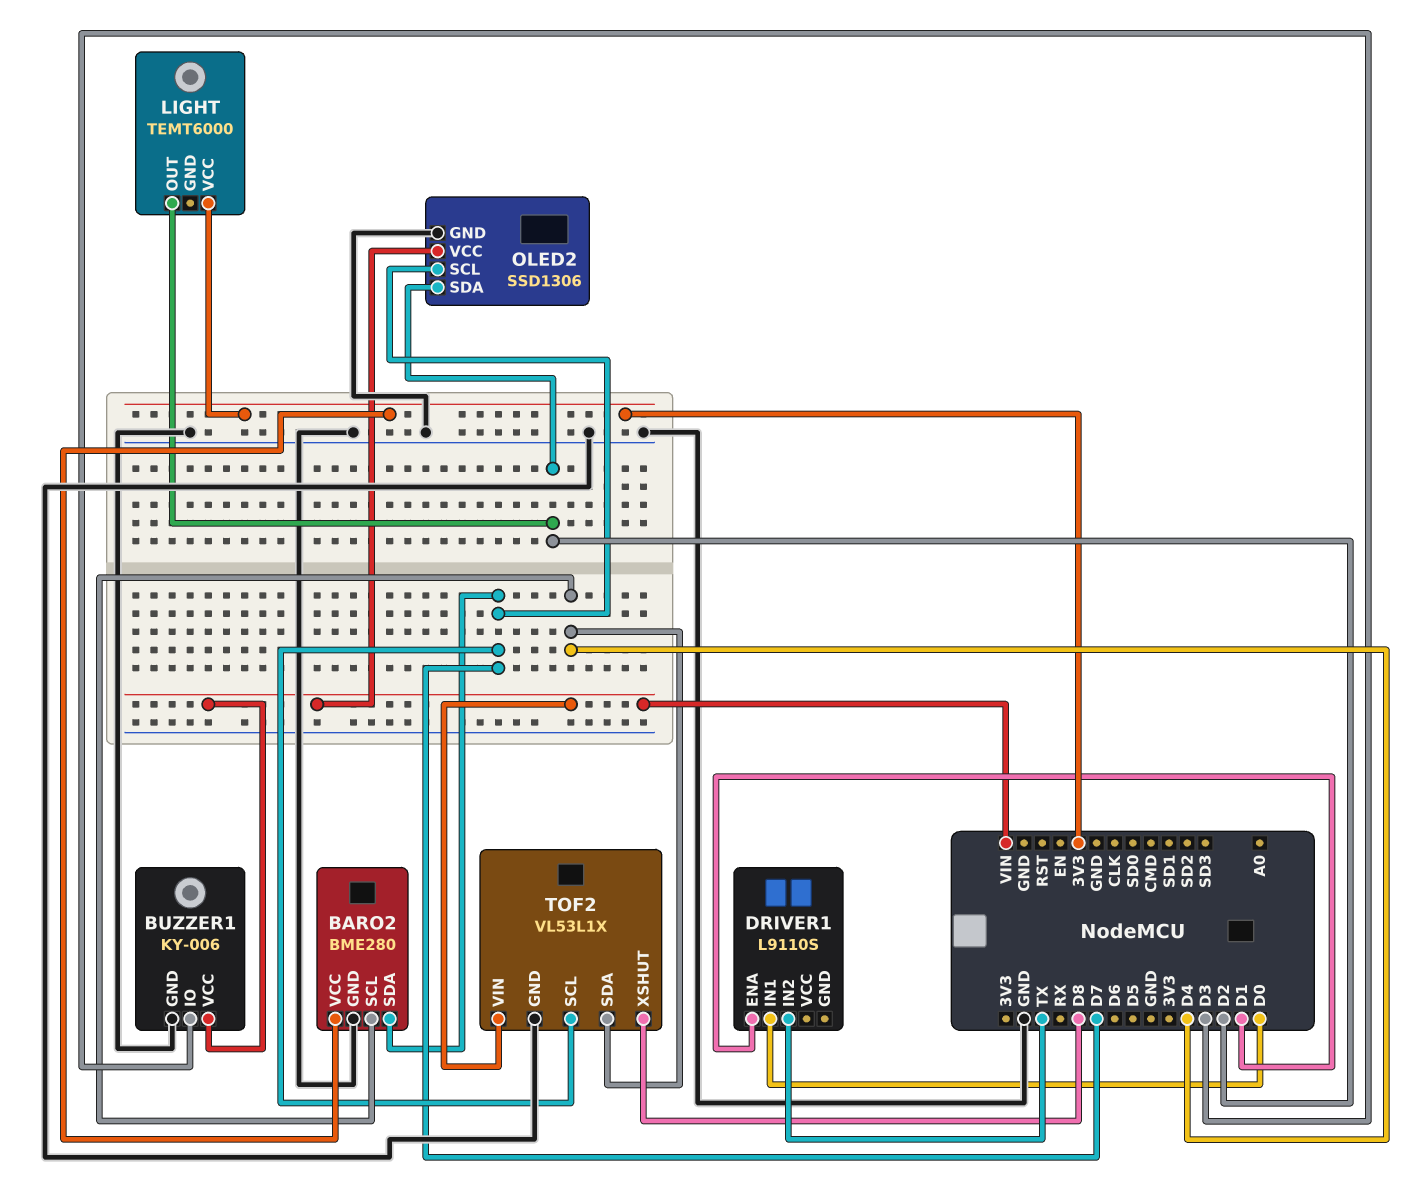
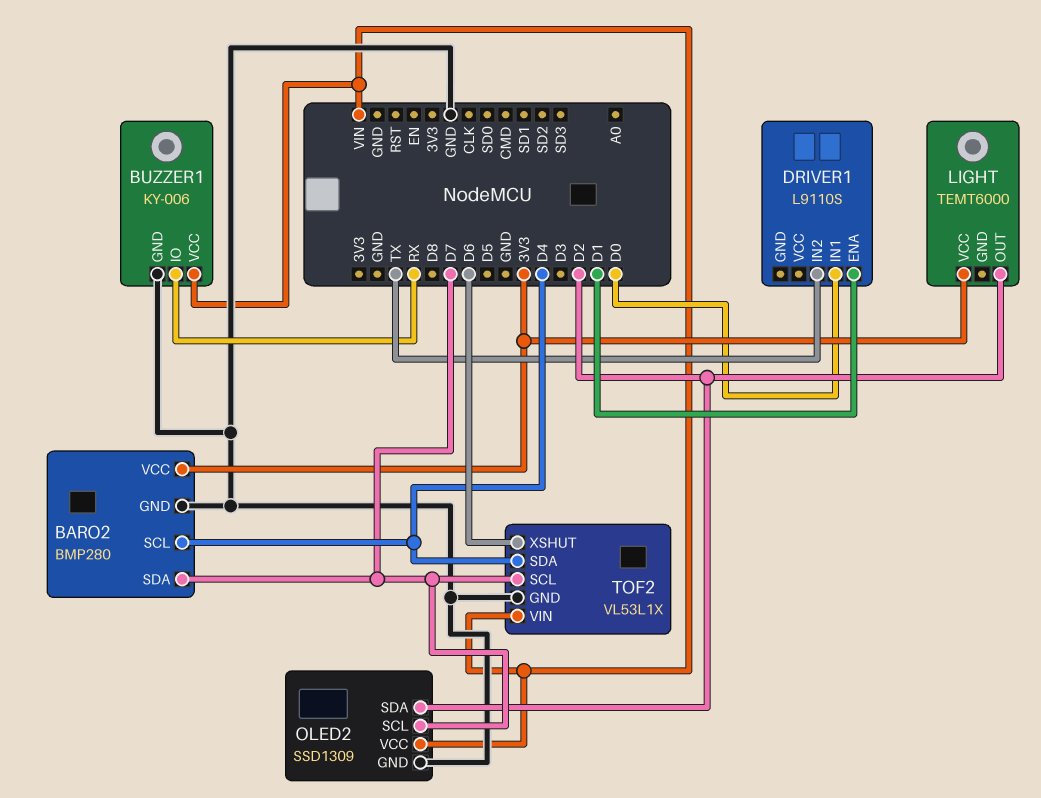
BARO2: BME280 -> BMP280
BUZZER1 pin IO: D3 -> RX
OLED2: SSD1306 -> SSD1309
TOF2 pin XSHUT: D8 -> D6

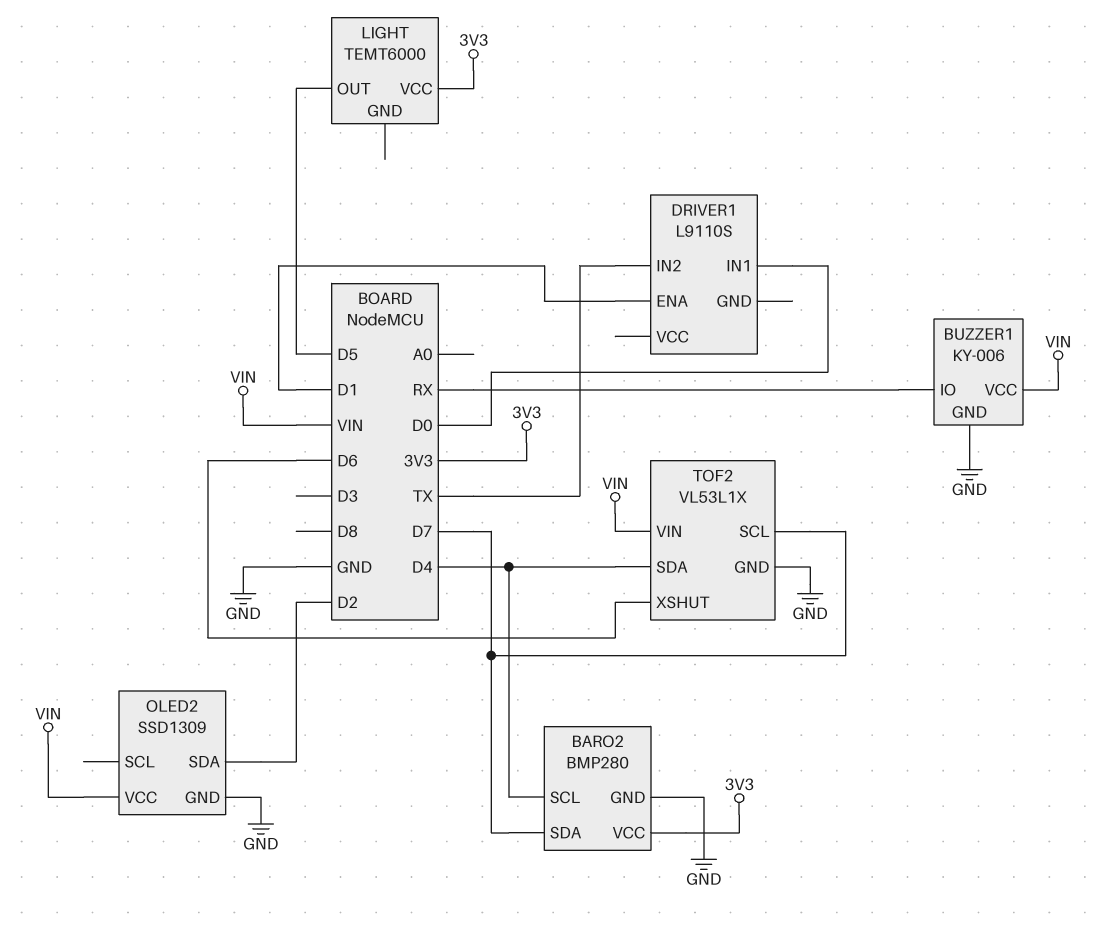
LIGHT pin OUT: D2 -> D5
OLED2 pin SCL: D7 -> none

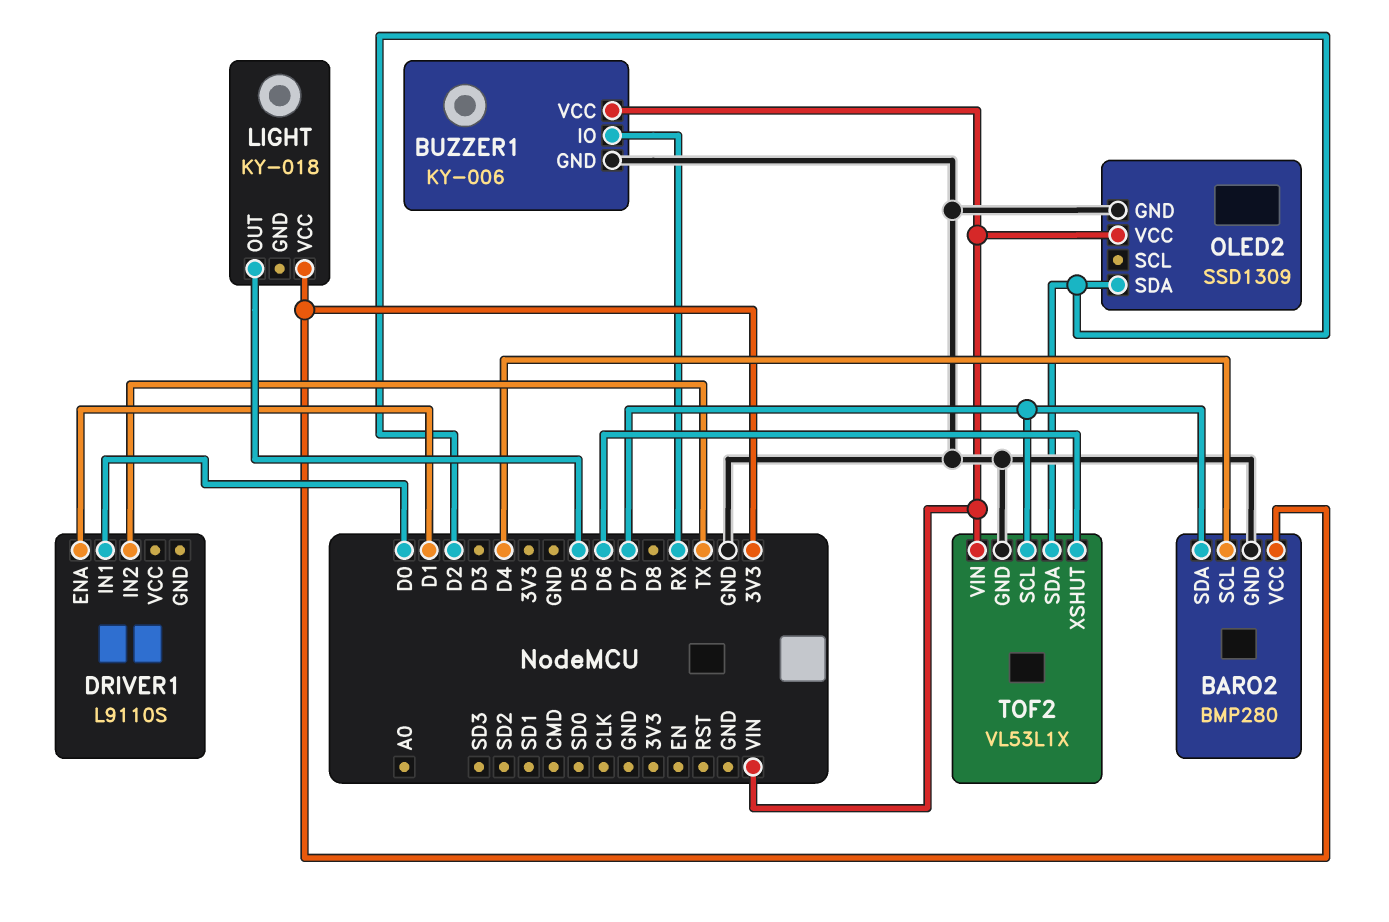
LIGHT: TEMT6000 -> KY-018
TOF2 pin SDA: D4 -> D2

